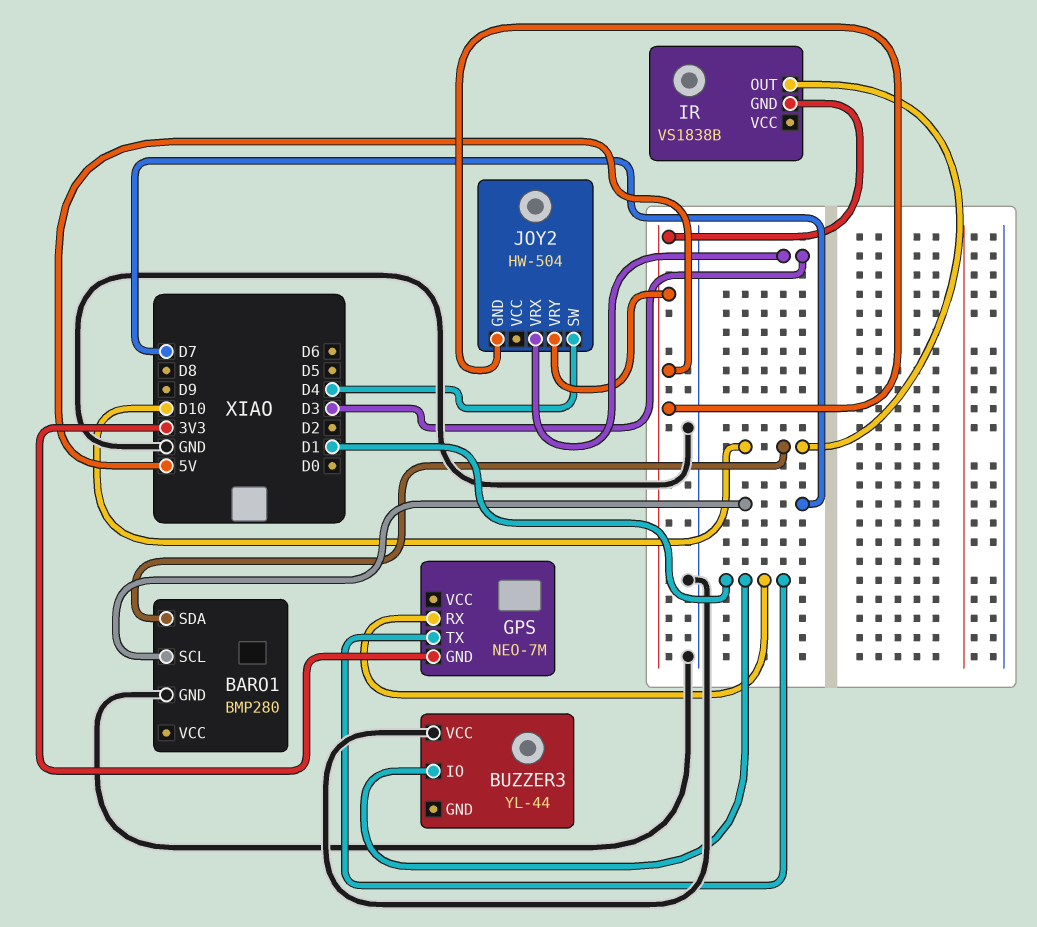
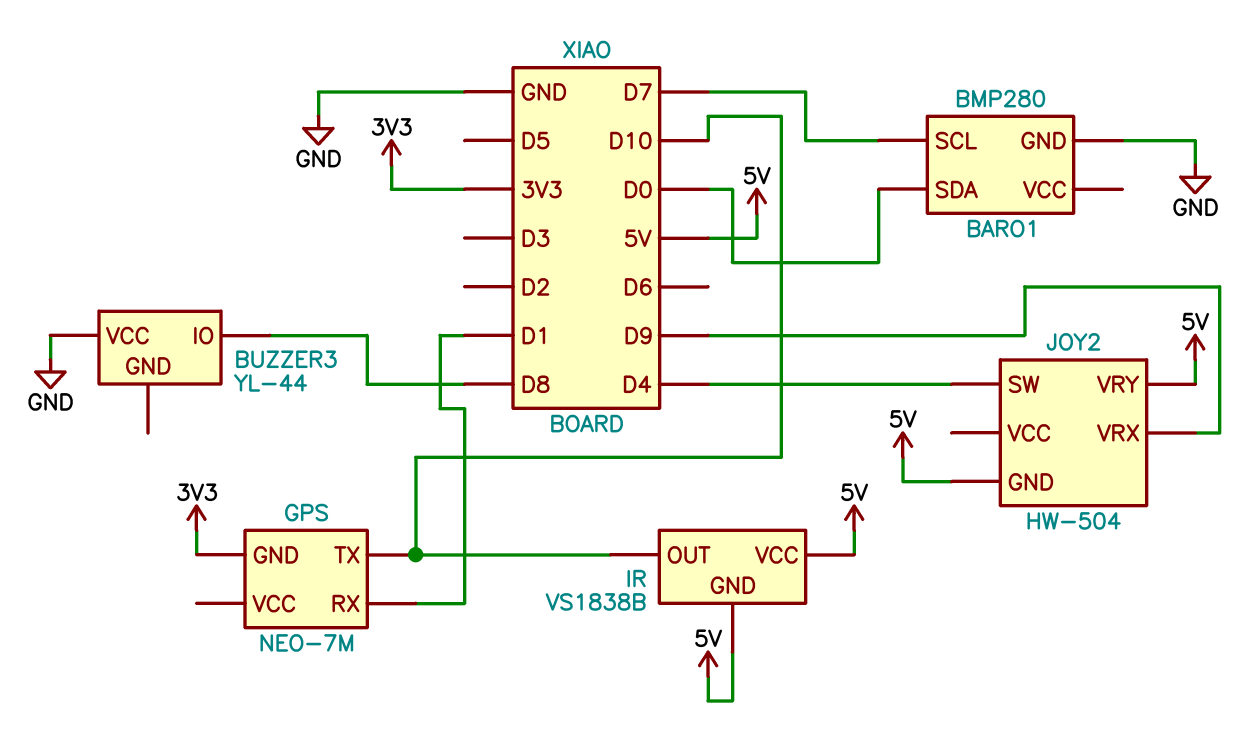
BARO1 pin SDA: D10 -> D0
BUZZER3 pin IO: D1 -> D8
GPS pin TX: D1 -> D10
IR pin VCC: none -> 5V
JOY2 pin VRX: D3 -> D9

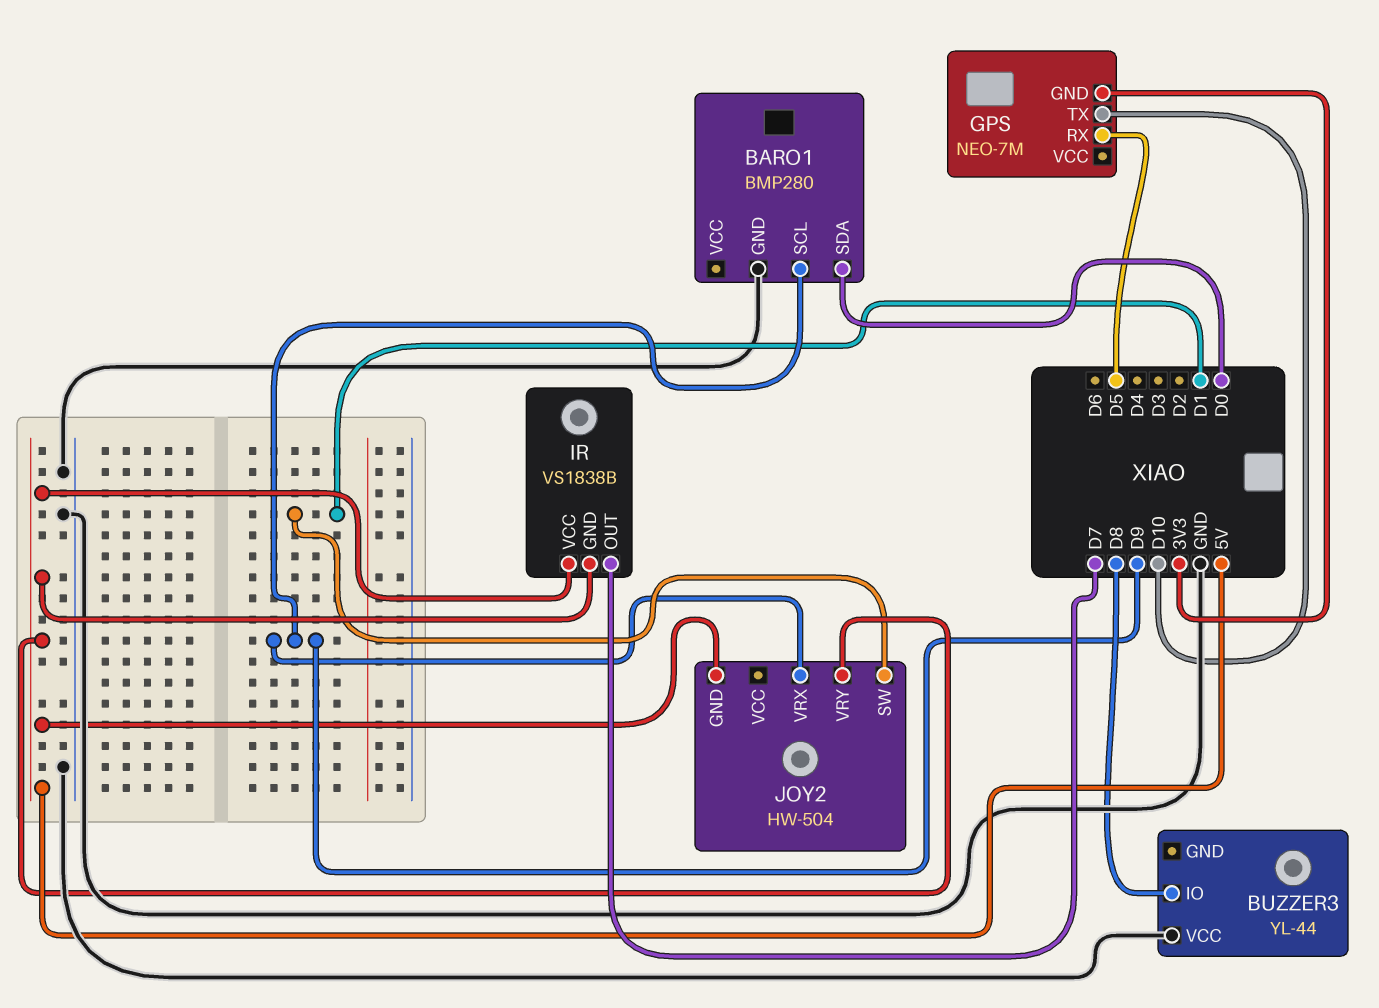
BARO1 pin SCL: D7 -> D9
GPS pin RX: D1 -> D5
IR pin OUT: D10 -> D7
JOY2 pin SW: D4 -> D1

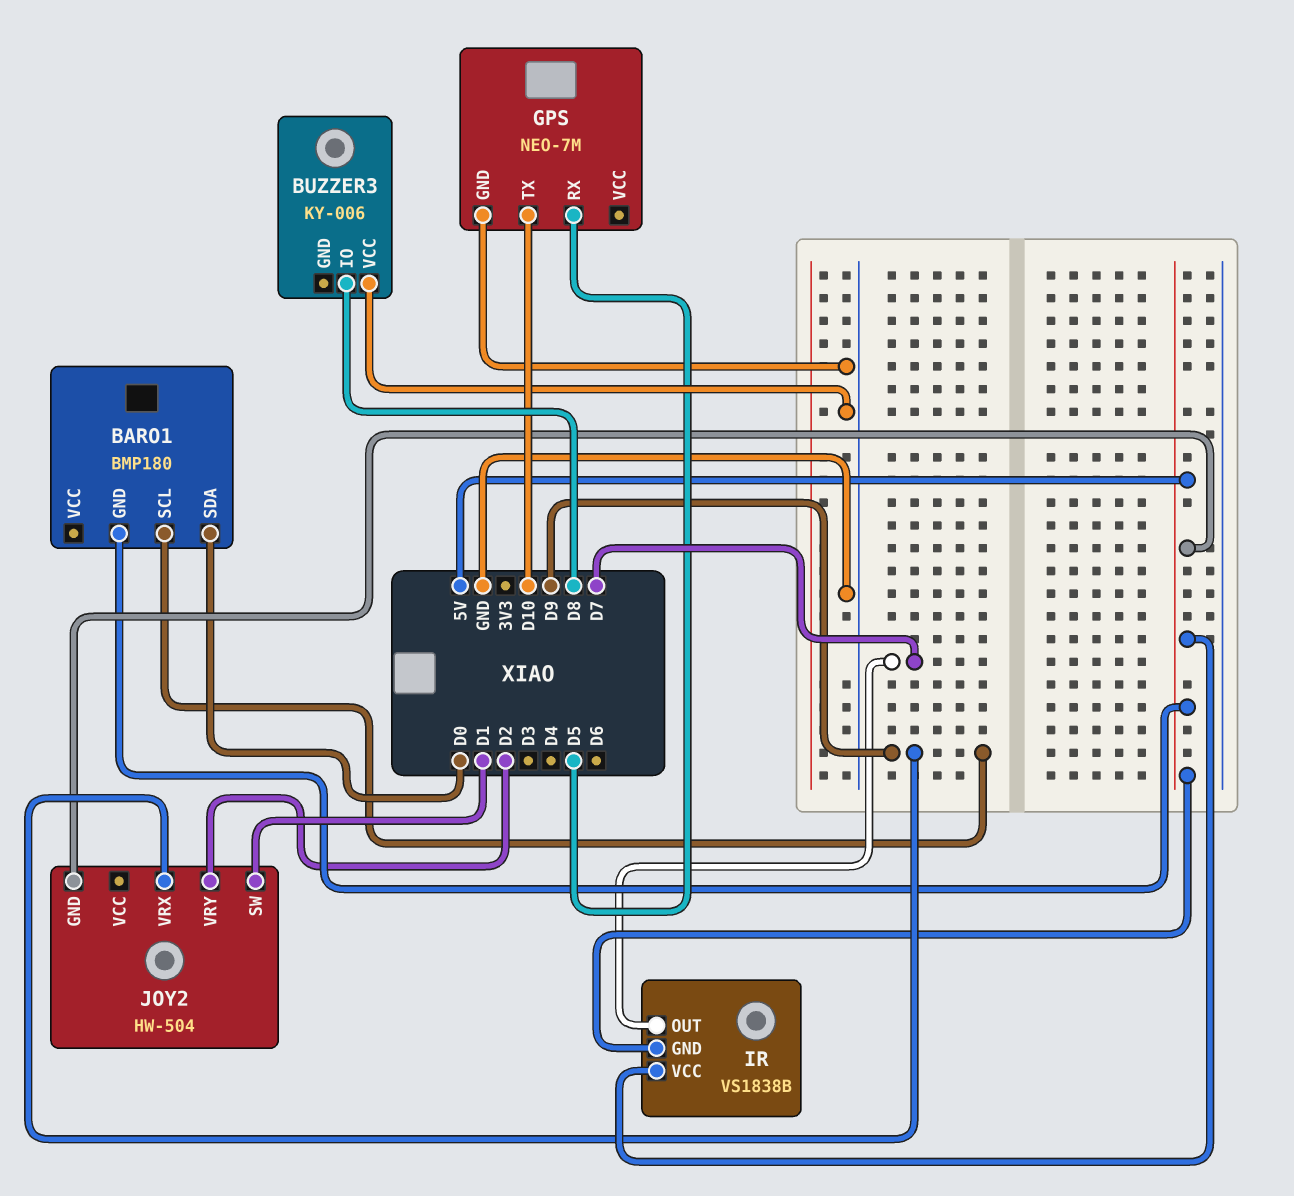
BARO1: BMP280 -> BMP180
BARO1 pin GND: GND -> 5V
BUZZER3: YL-44 -> KY-006
GPS pin GND: 3V3 -> GND
JOY2 pin VRY: 5V -> D2

